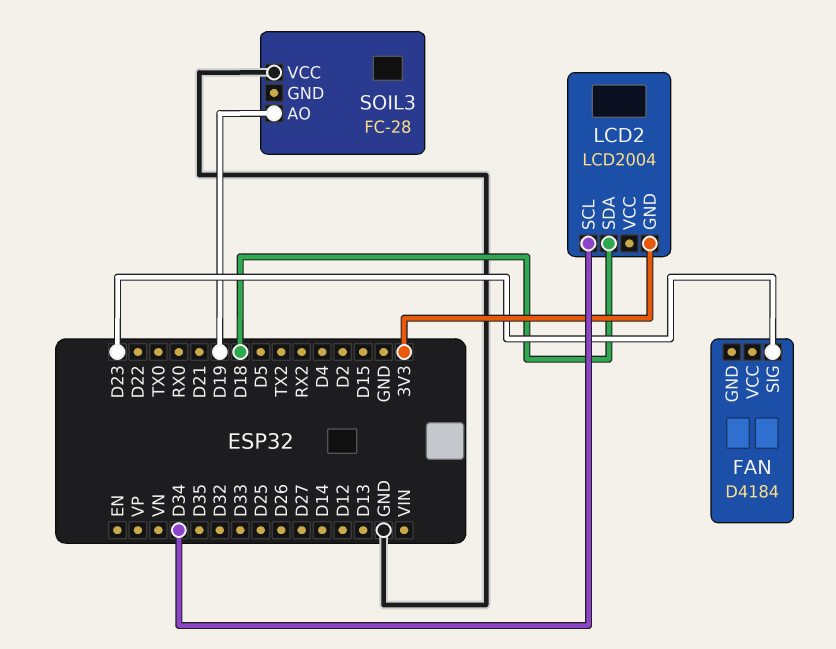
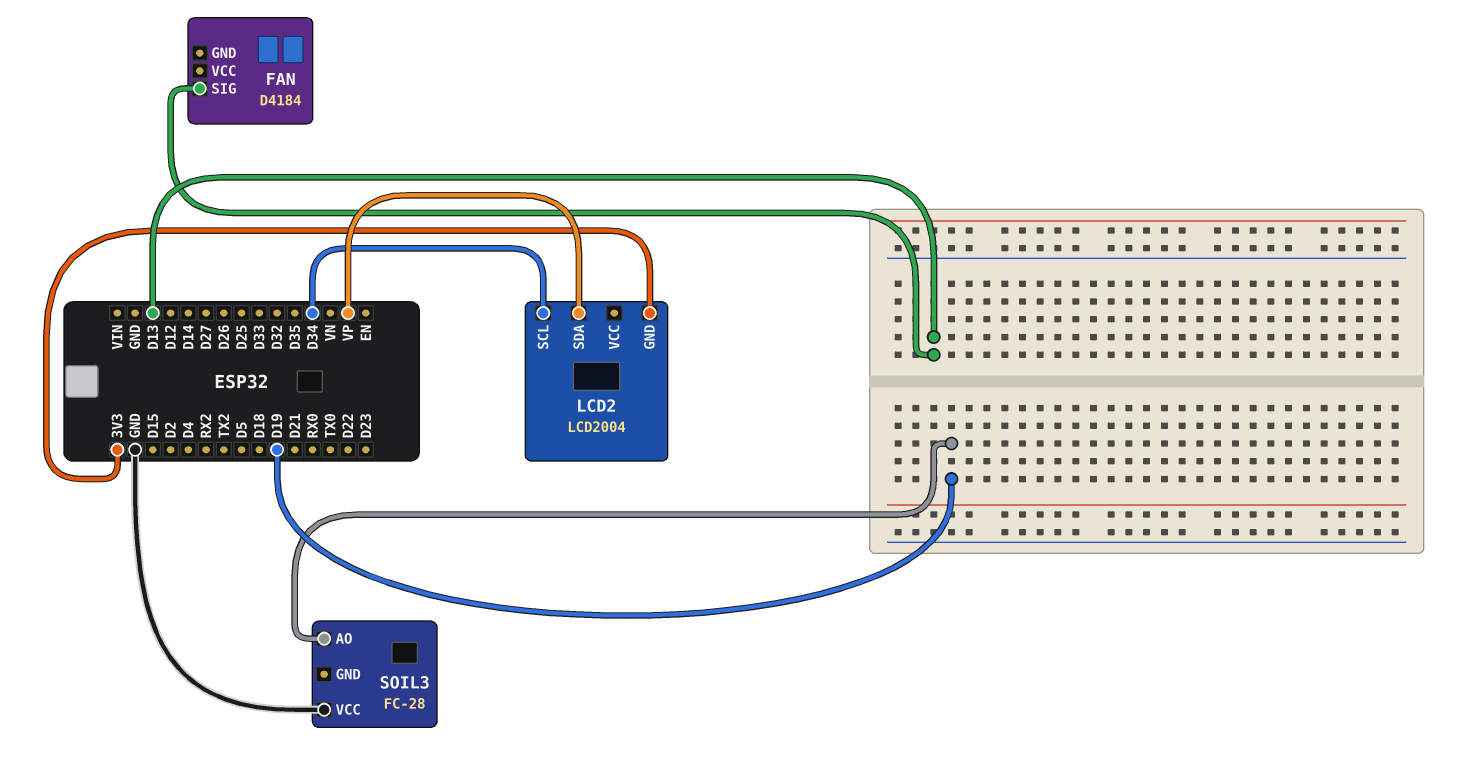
FAN pin SIG: D23 -> D13
LCD2 pin SDA: D18 -> VP

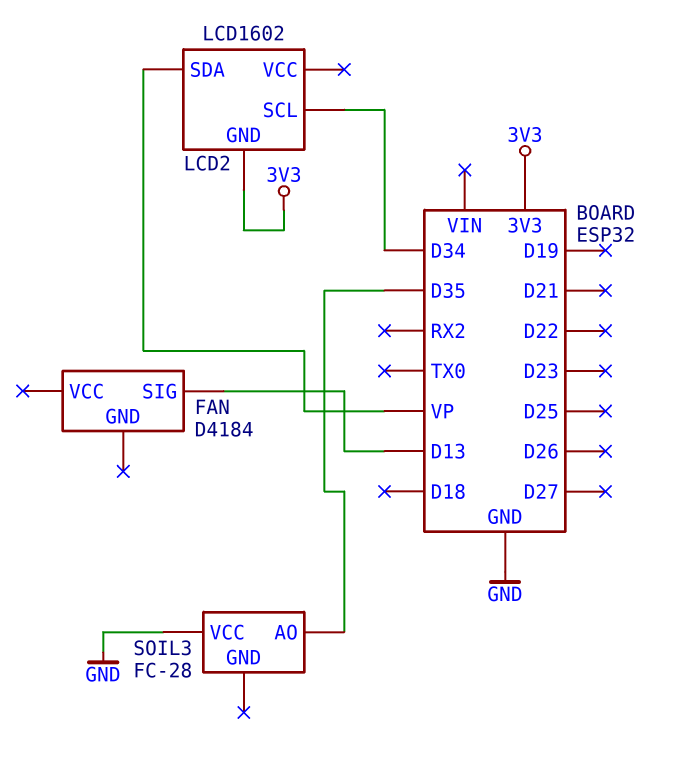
LCD2: LCD2004 -> LCD1602
SOIL3 pin AO: D19 -> D35

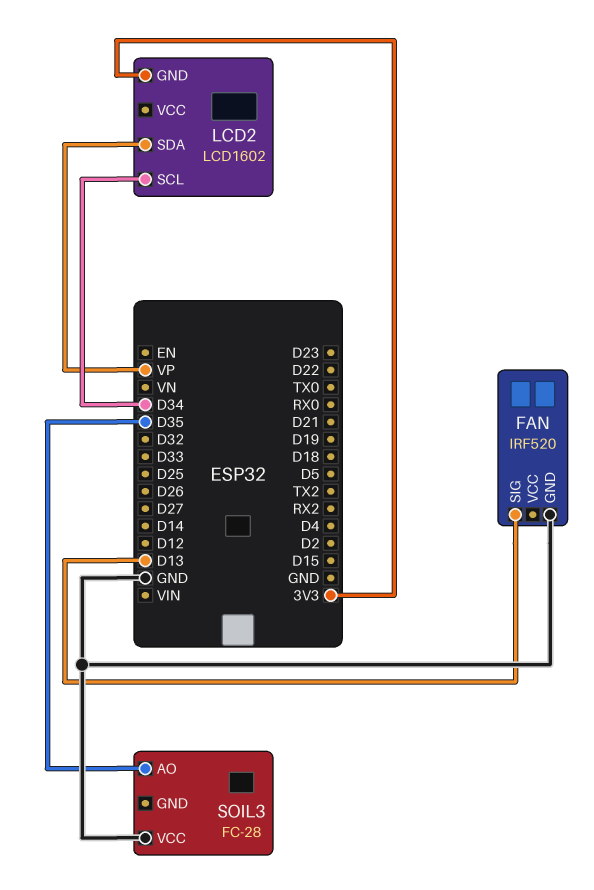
FAN: D4184 -> IRF520
FAN pin GND: none -> GND

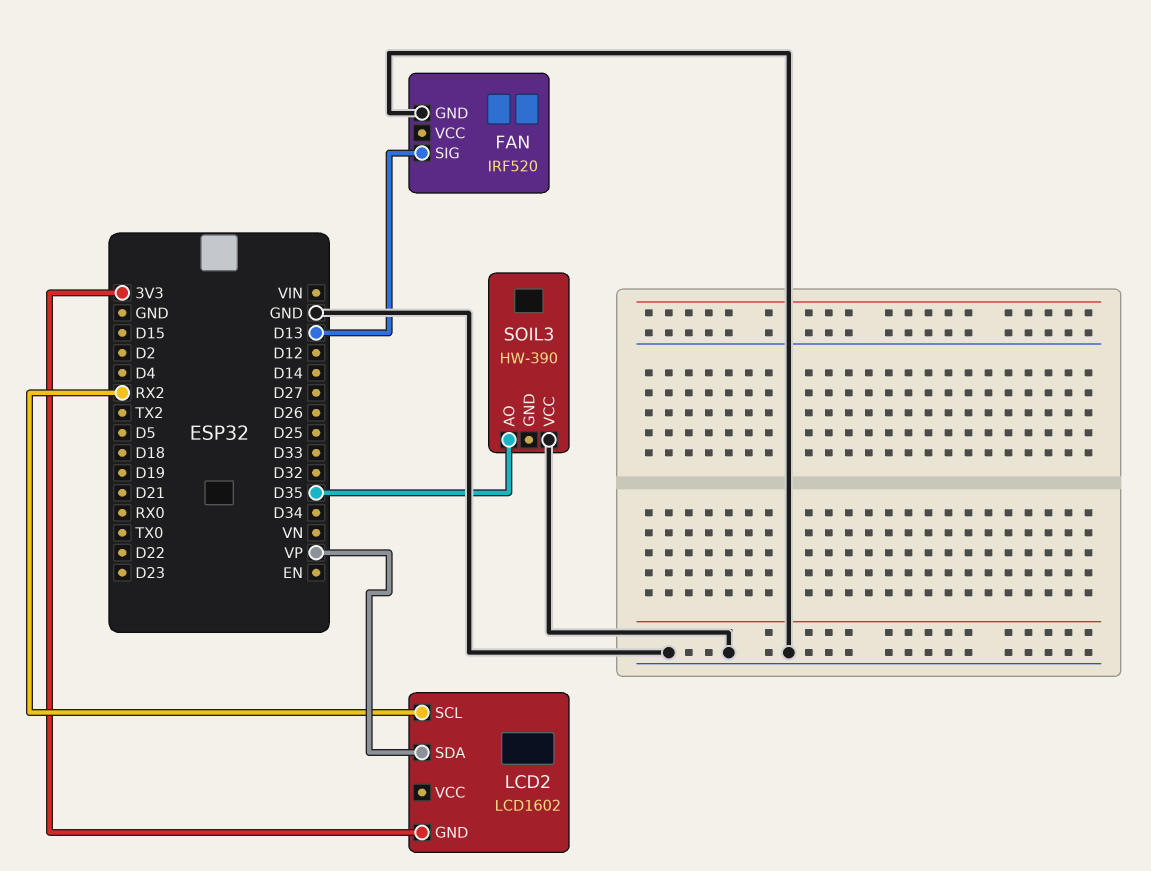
LCD2 pin SCL: D34 -> RX2
SOIL3: FC-28 -> HW-390

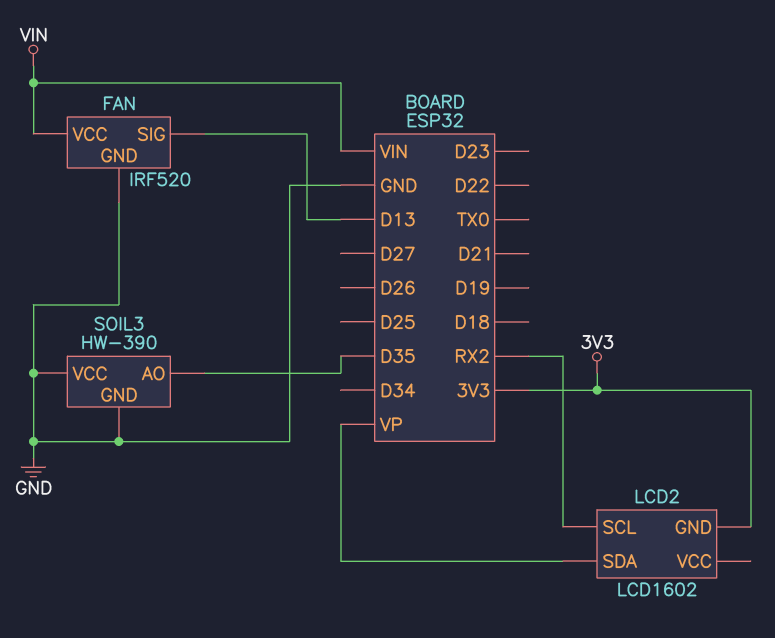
FAN pin VCC: none -> VIN
SOIL3 pin GND: none -> GND

